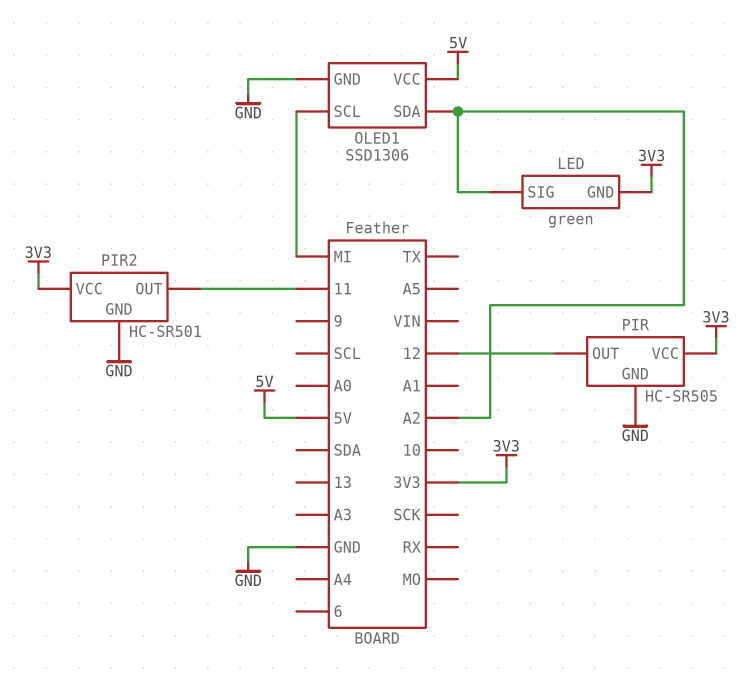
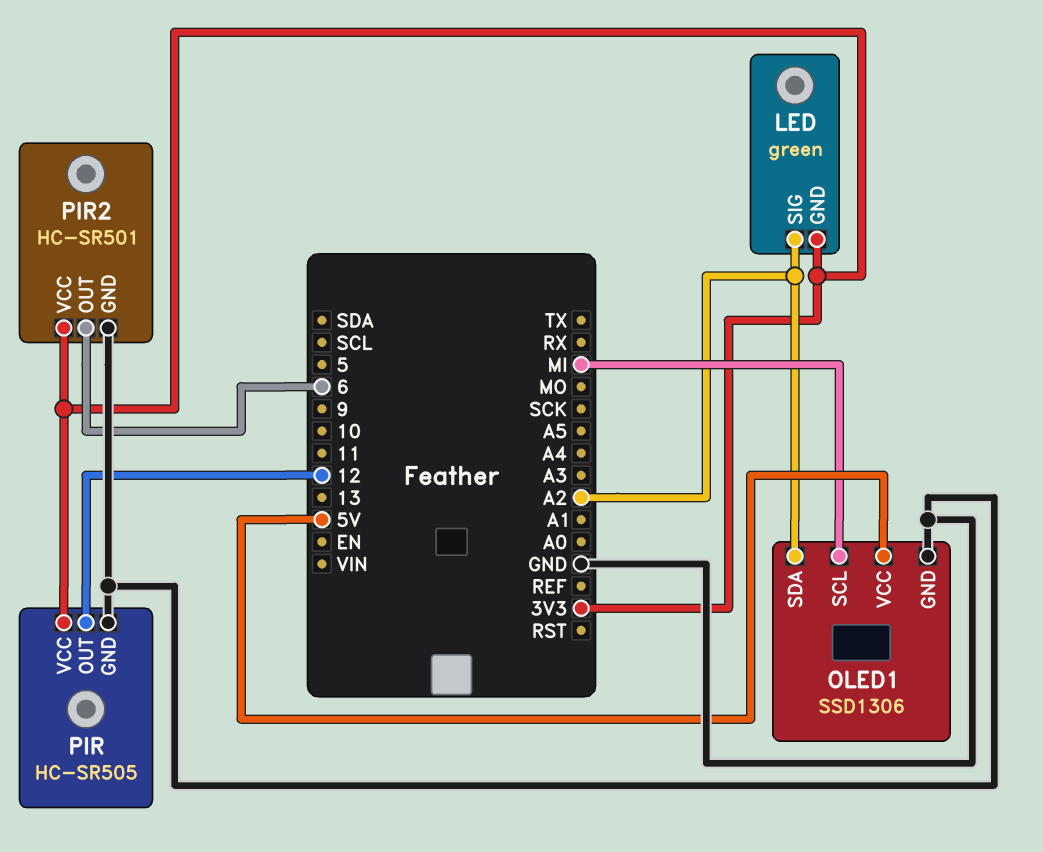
PIR2 pin OUT: 11 -> 6

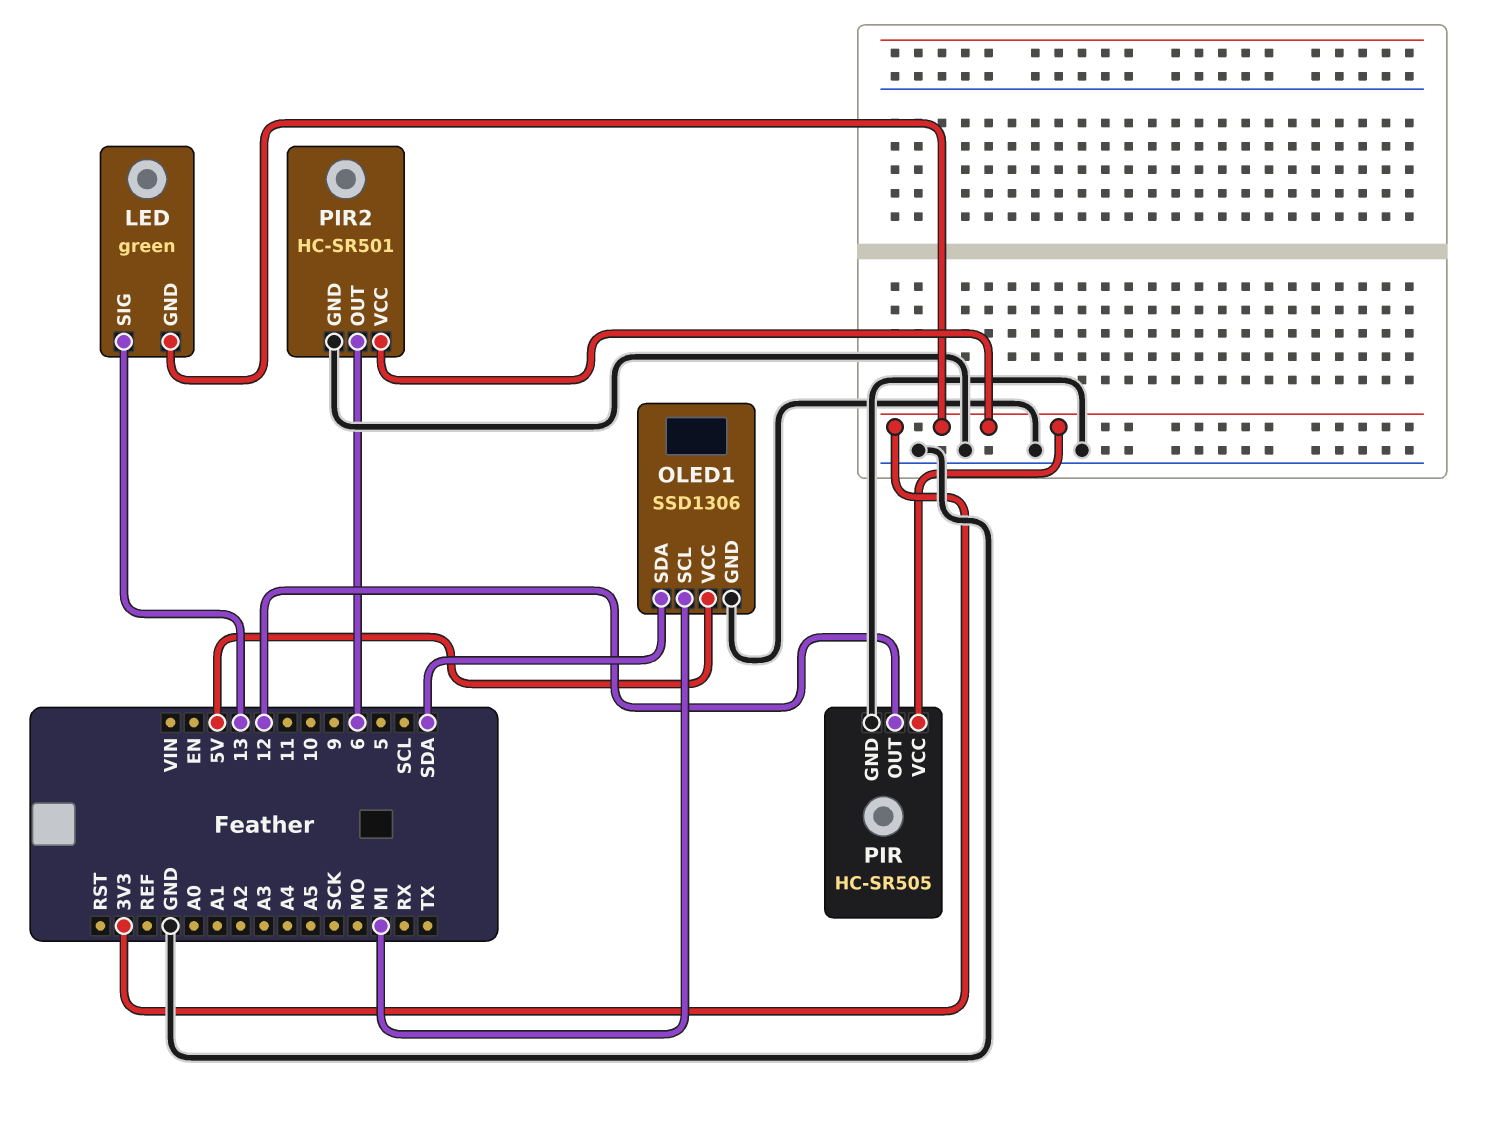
LED pin SIG: A2 -> 13
OLED1 pin SDA: A2 -> SDA

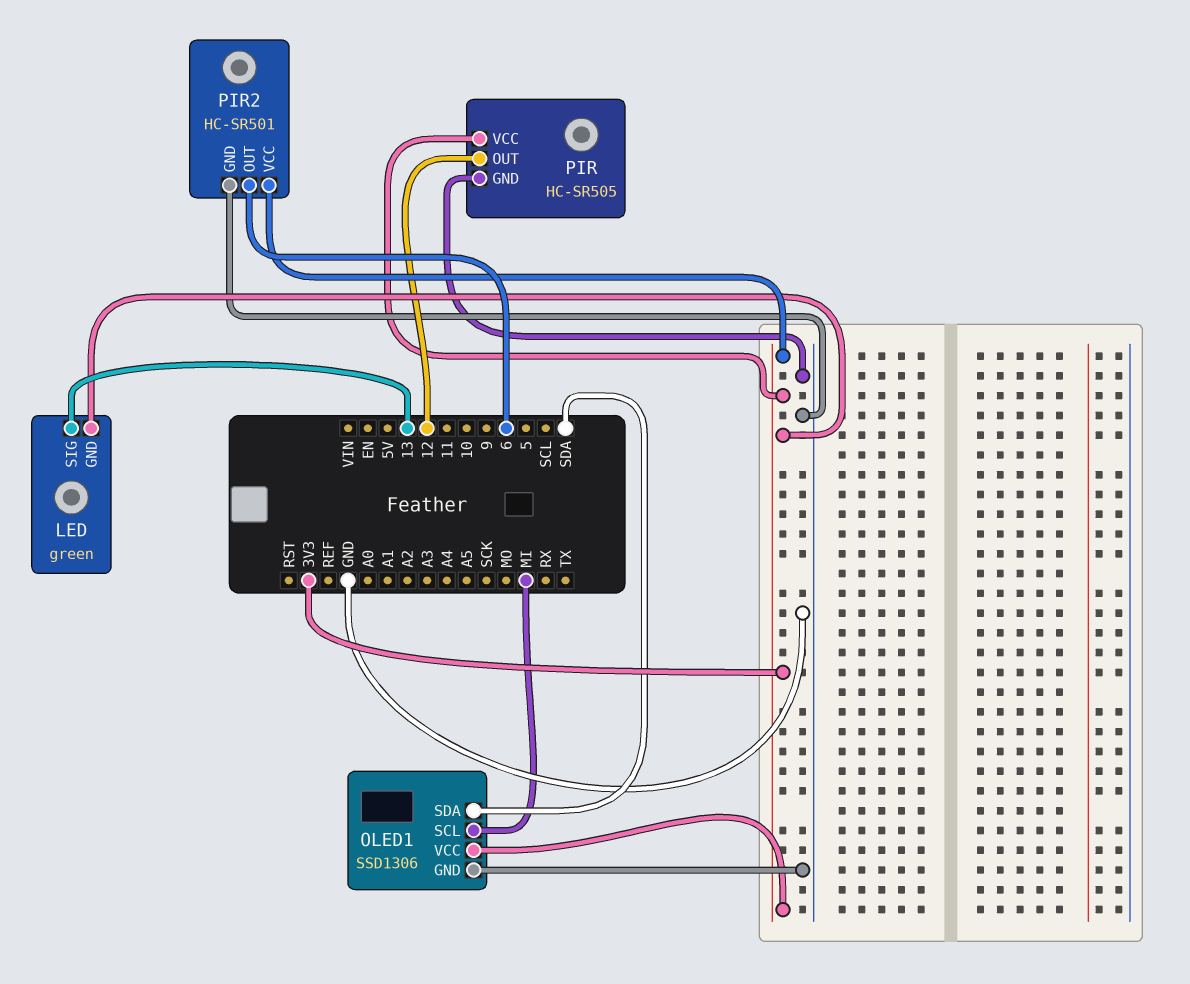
OLED1 pin VCC: 5V -> 3V3

